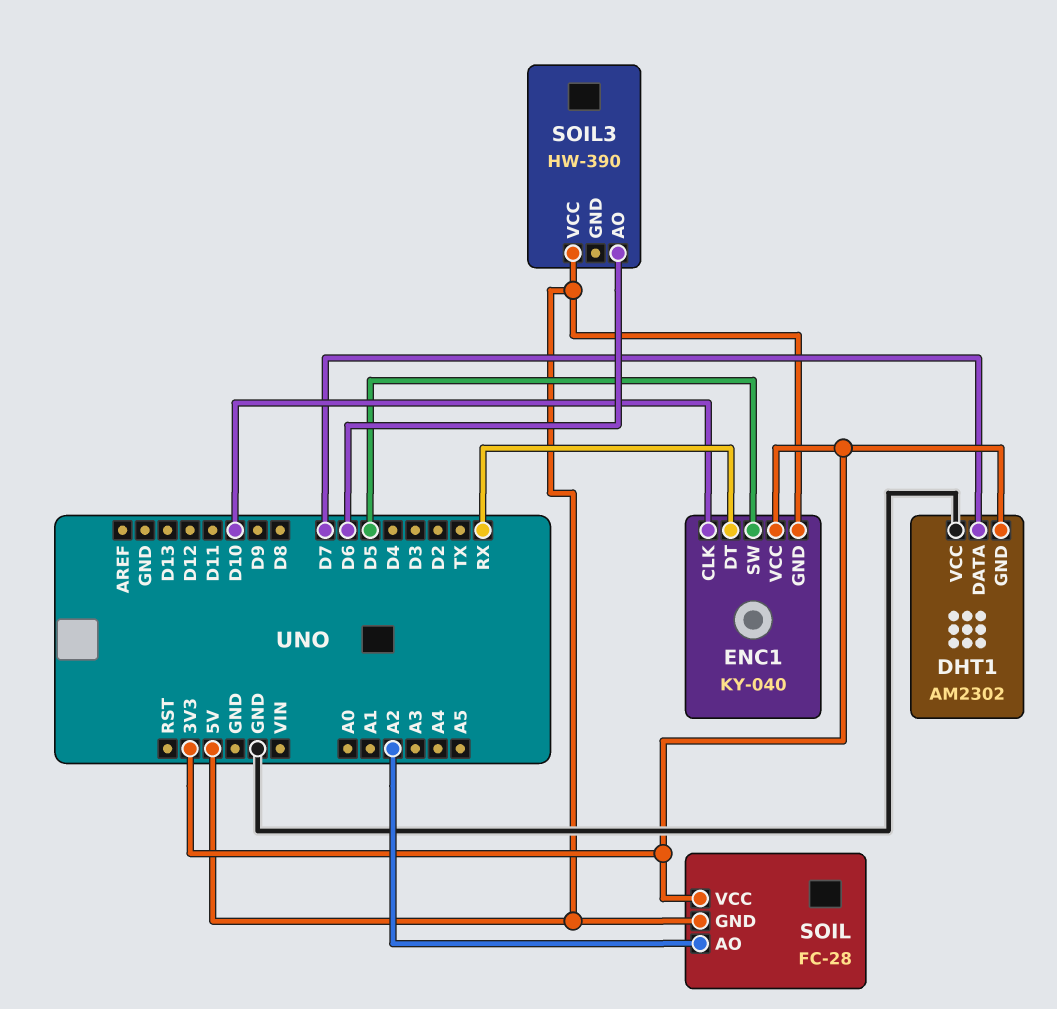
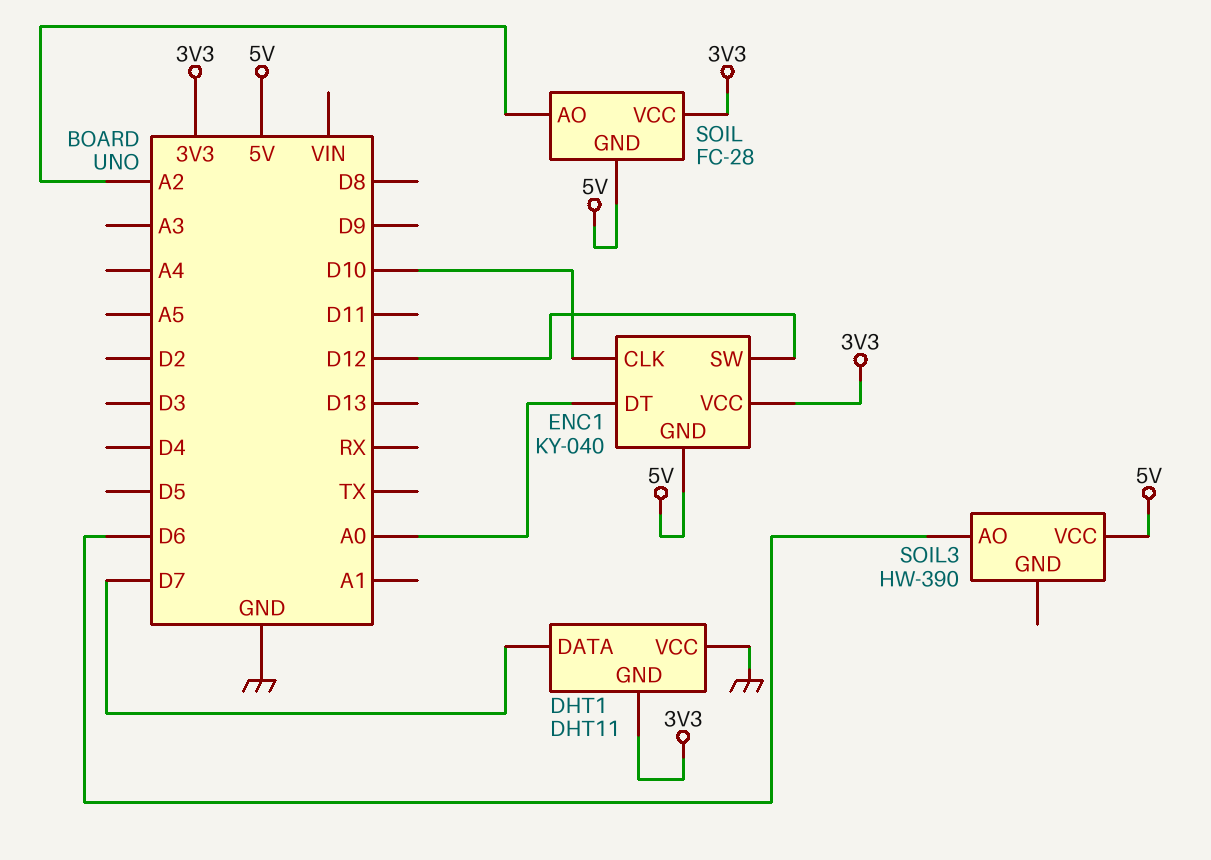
DHT1: AM2302 -> DHT11
ENC1 pin DT: RX -> A0
ENC1 pin SW: D5 -> D12

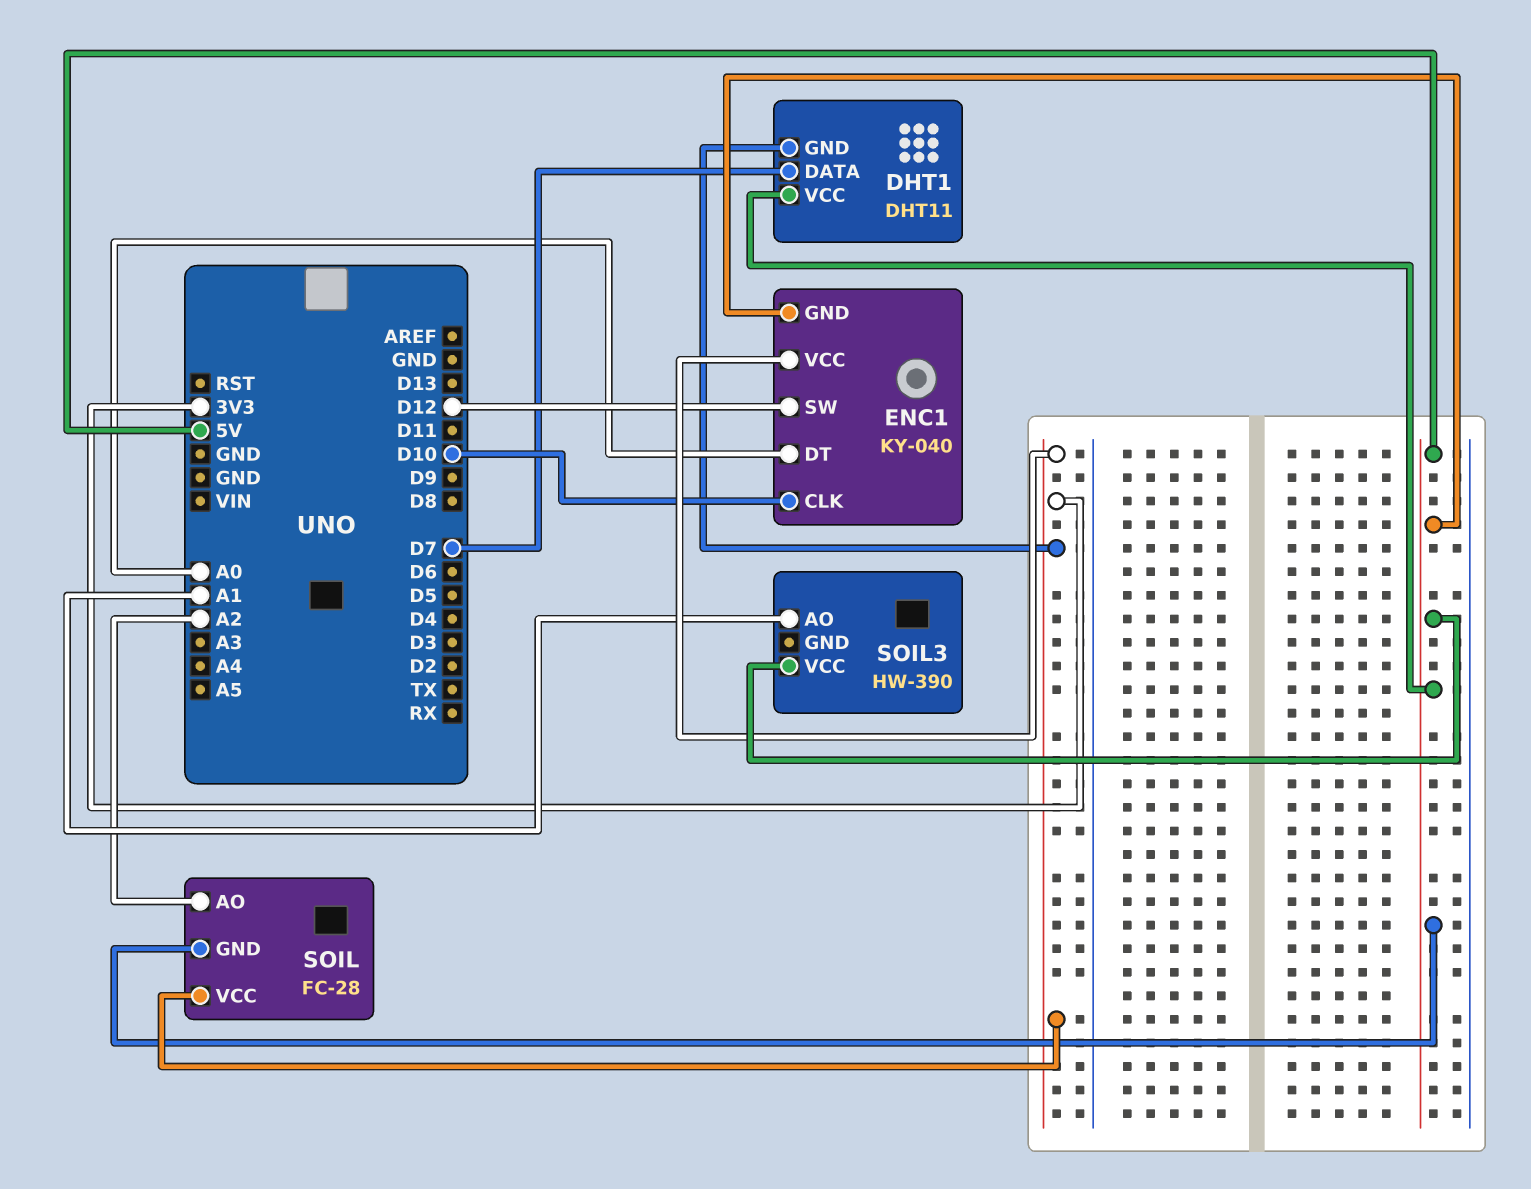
DHT1 pin VCC: GND -> 5V
SOIL3 pin AO: D6 -> A1

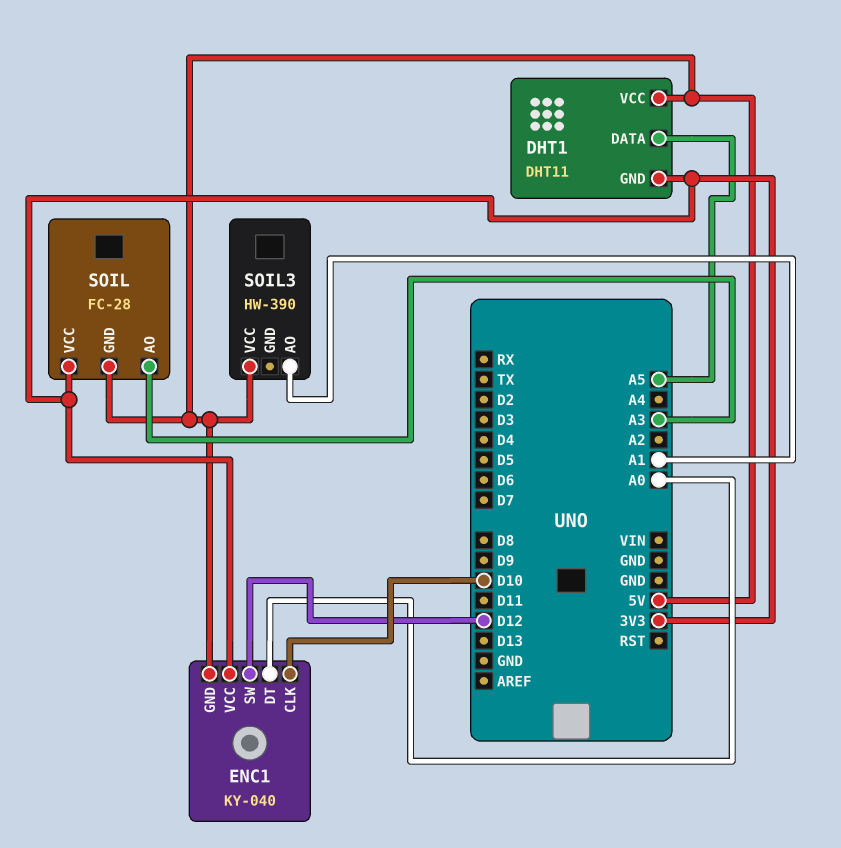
DHT1 pin DATA: D7 -> A5
SOIL pin AO: A2 -> A3

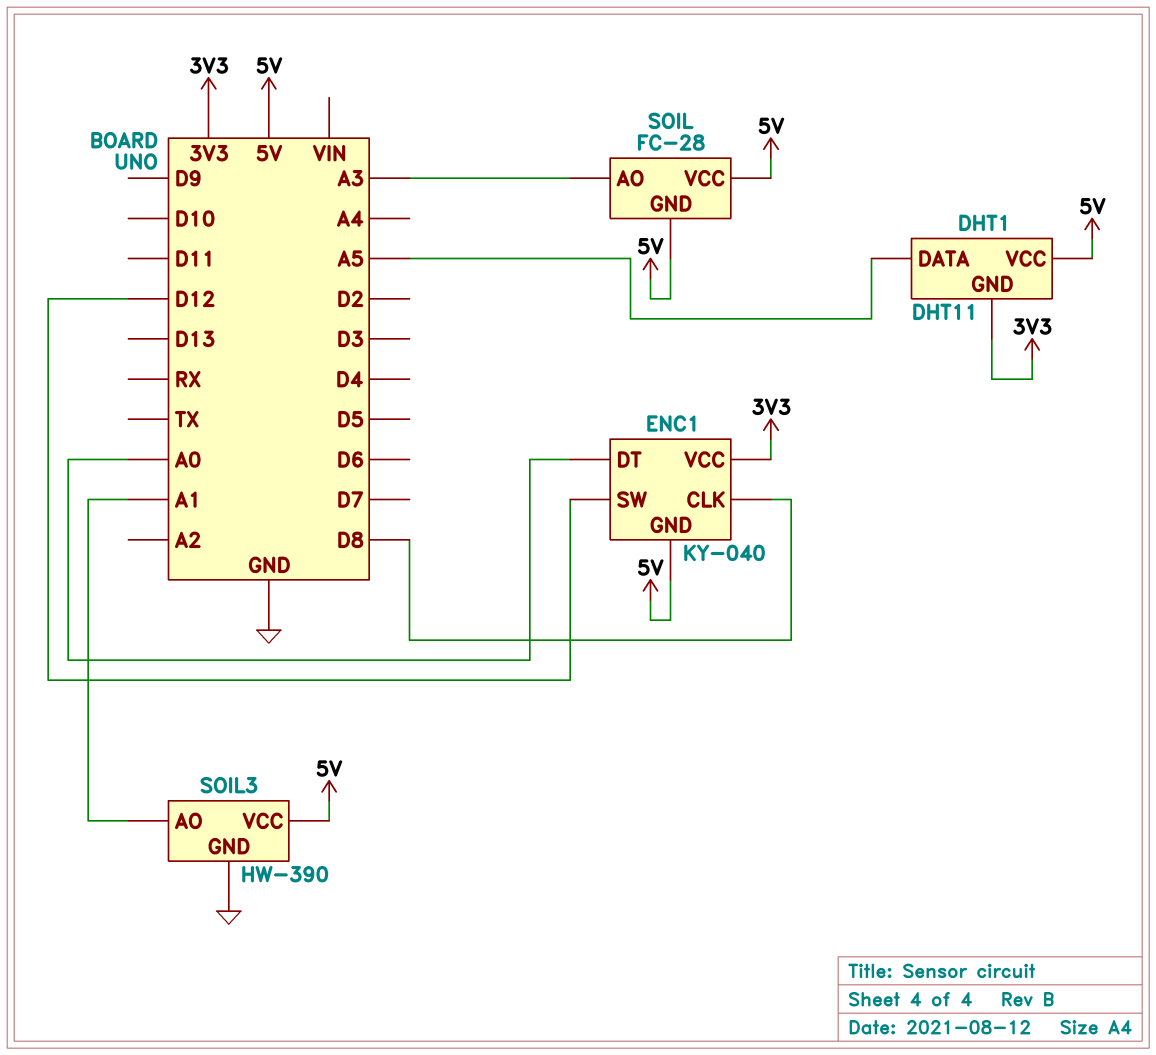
ENC1 pin CLK: D10 -> D8
SOIL pin VCC: 3V3 -> 5V
SOIL3 pin GND: none -> GND

